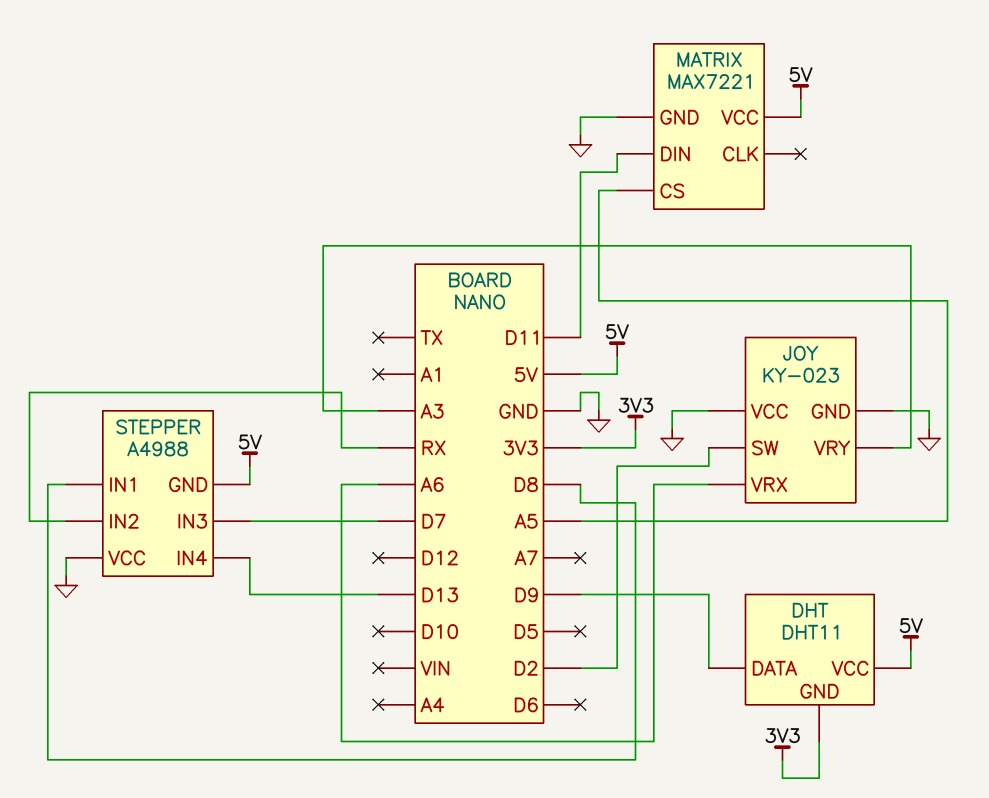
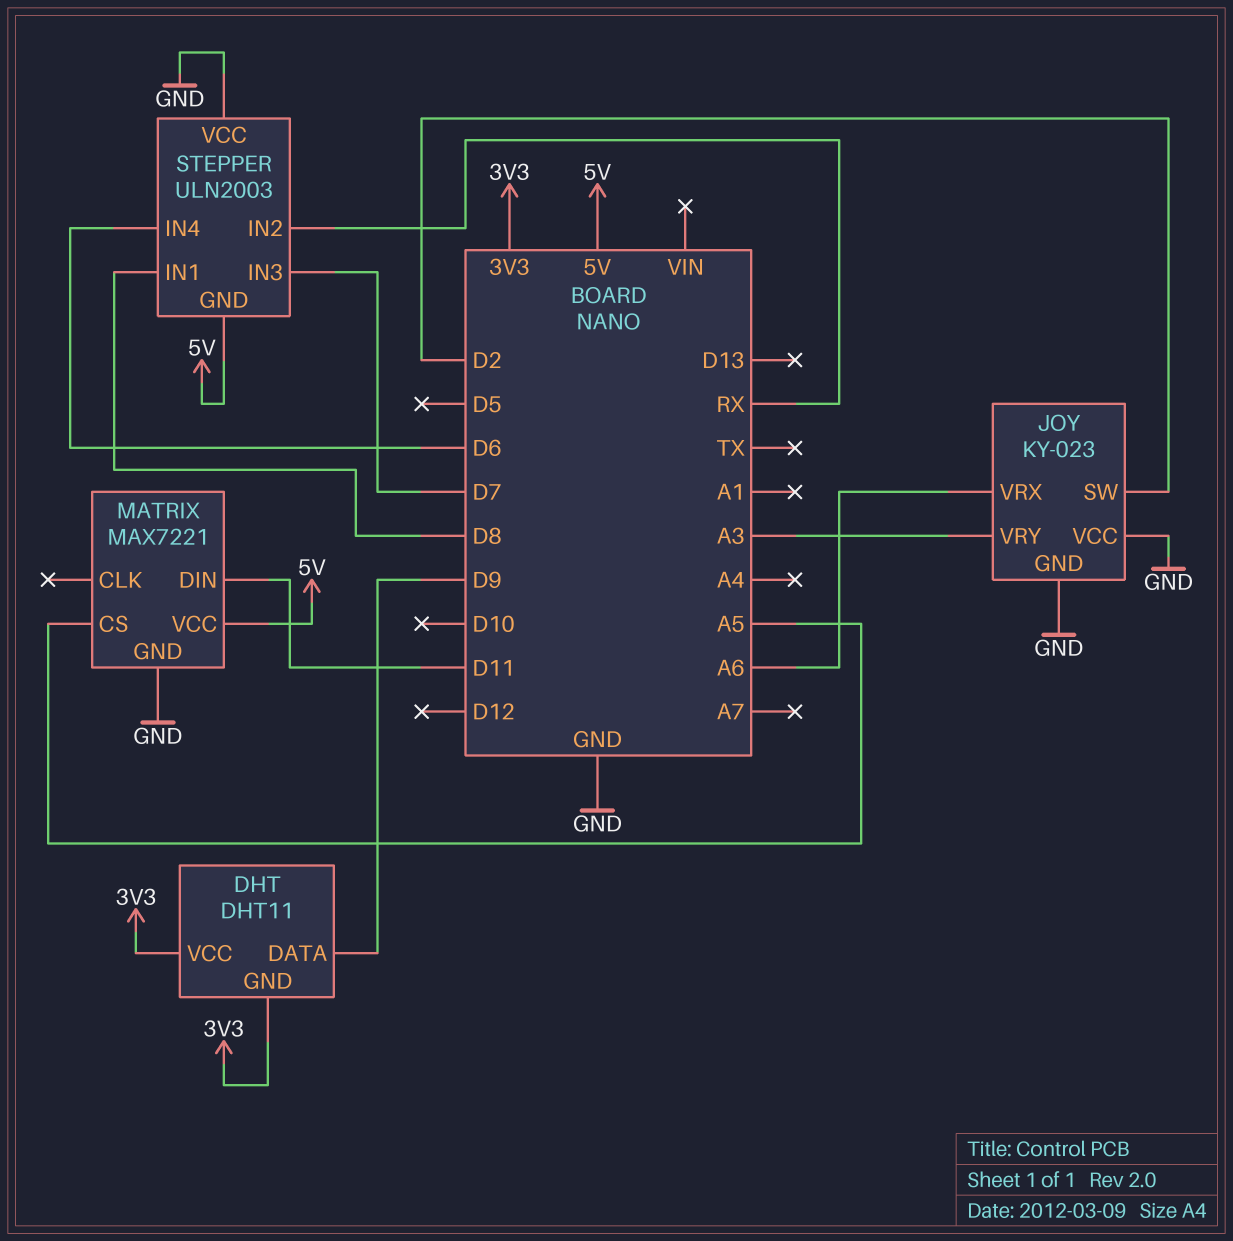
DHT pin VCC: 5V -> 3V3
STEPPER: A4988 -> ULN2003
STEPPER pin IN4: D13 -> D6

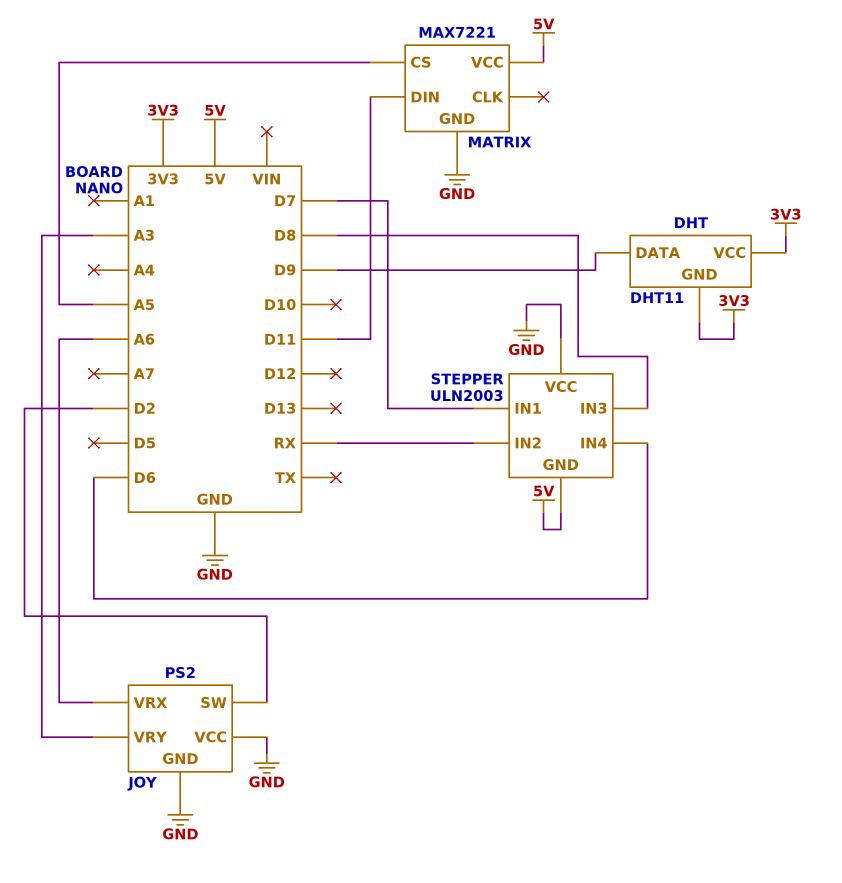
JOY: KY-023 -> PS2
STEPPER pin IN1: D8 -> D7
STEPPER pin IN3: D7 -> D8

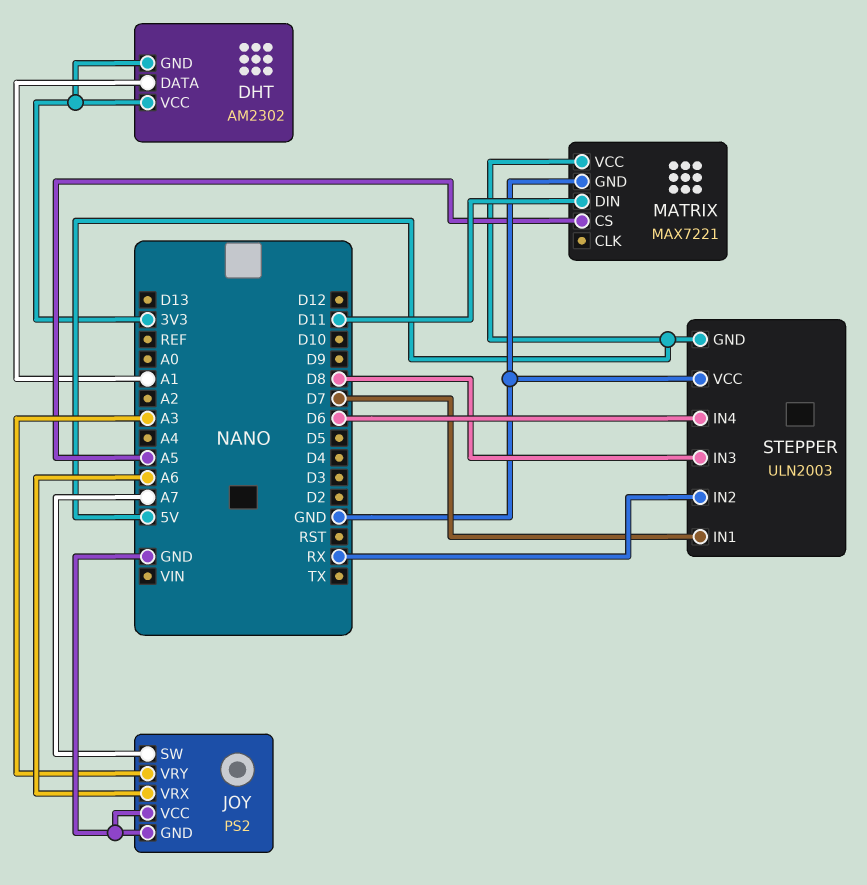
DHT: DHT11 -> AM2302
DHT pin DATA: D9 -> A1
JOY pin SW: D2 -> A7

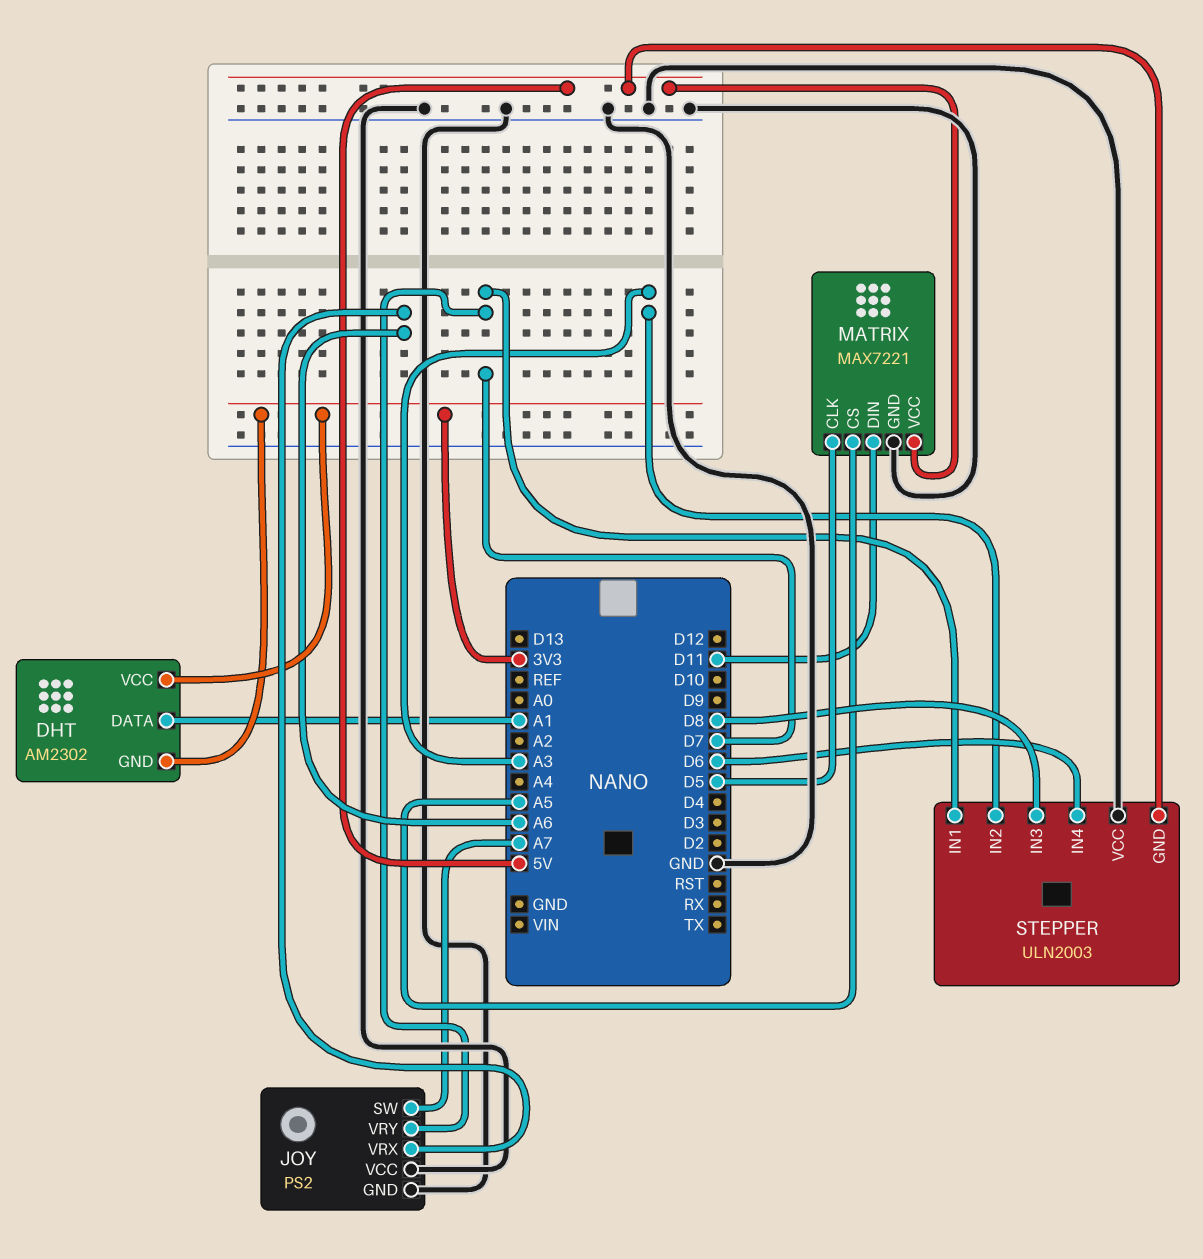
JOY pin VRY: A3 -> D7
MATRIX pin CLK: none -> D5
STEPPER pin IN2: RX -> A3

